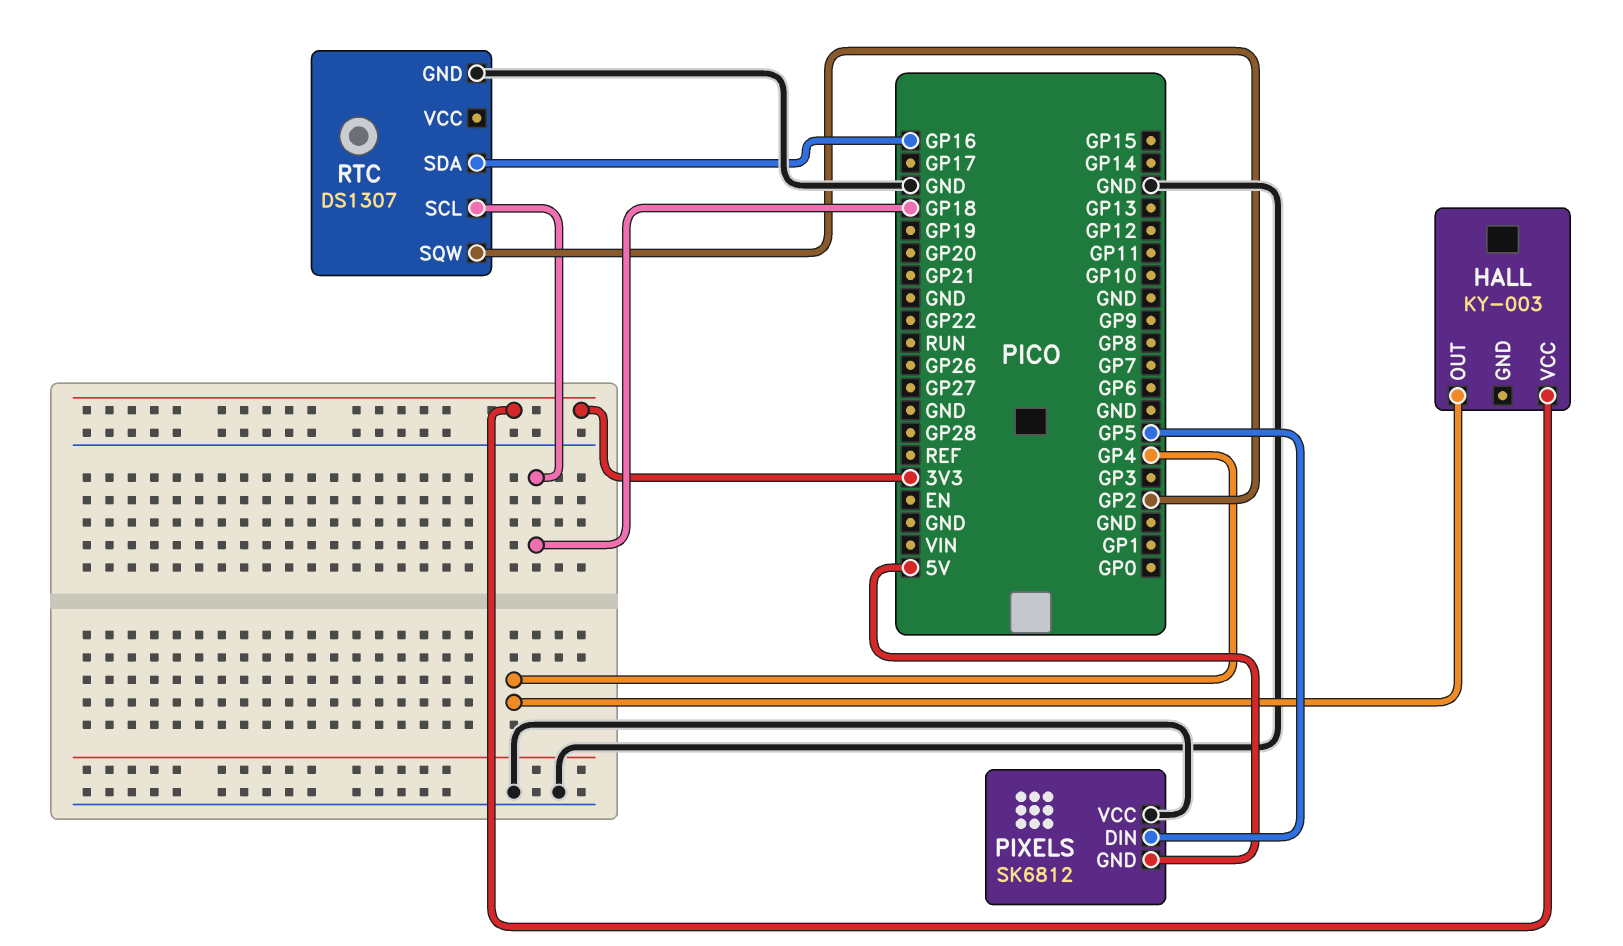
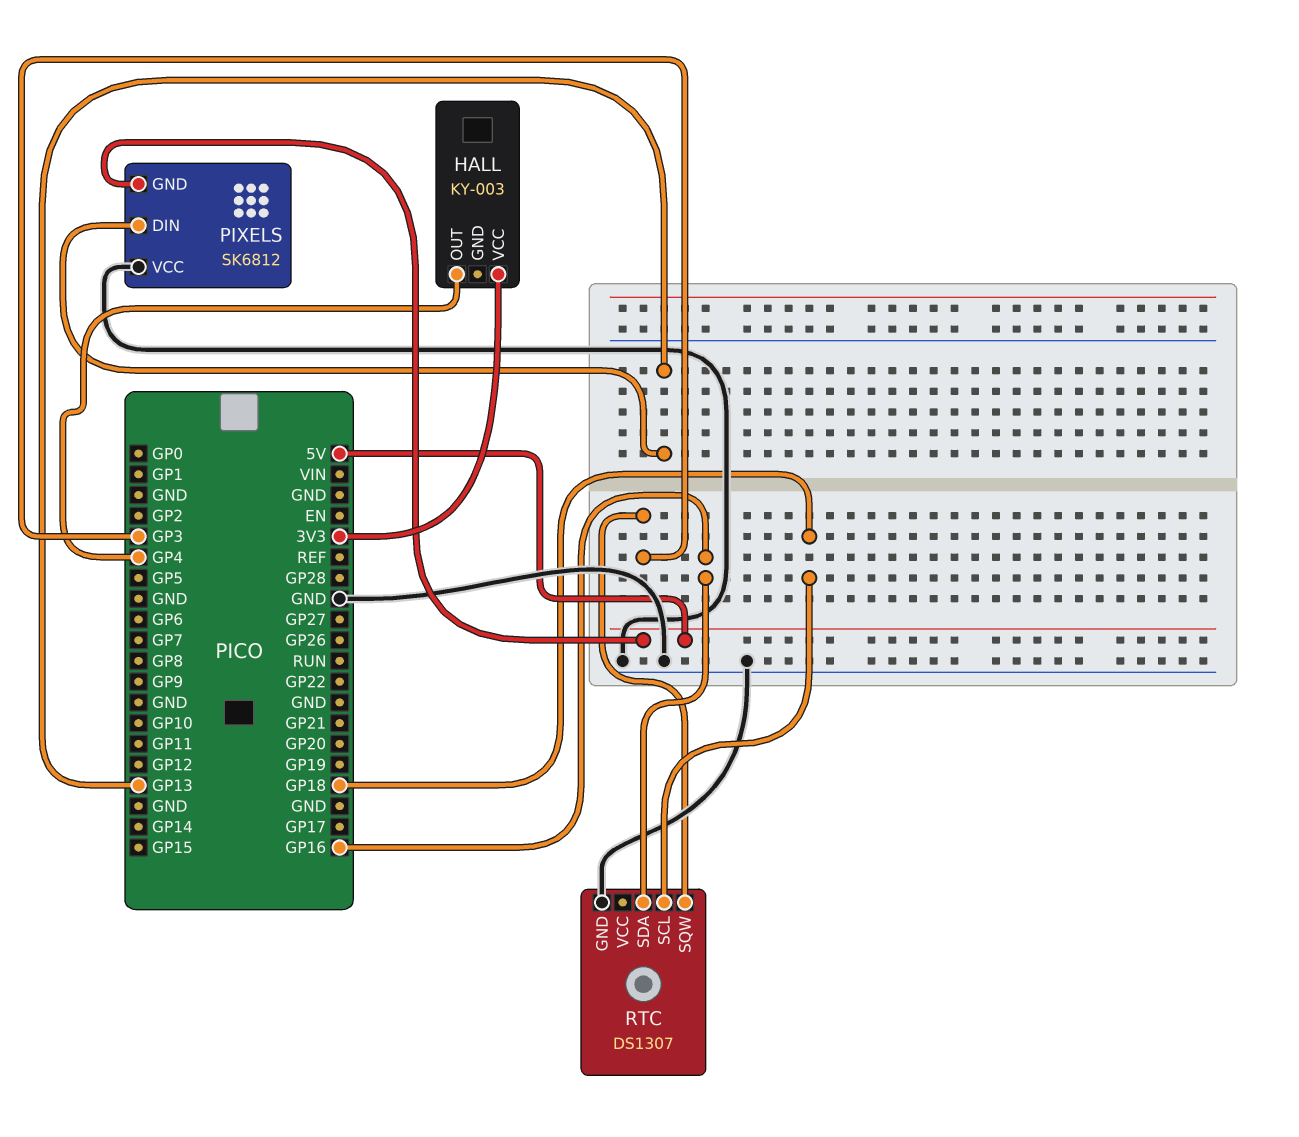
PIXELS pin DIN: GP5 -> GP13
RTC pin SQW: GP2 -> GP3

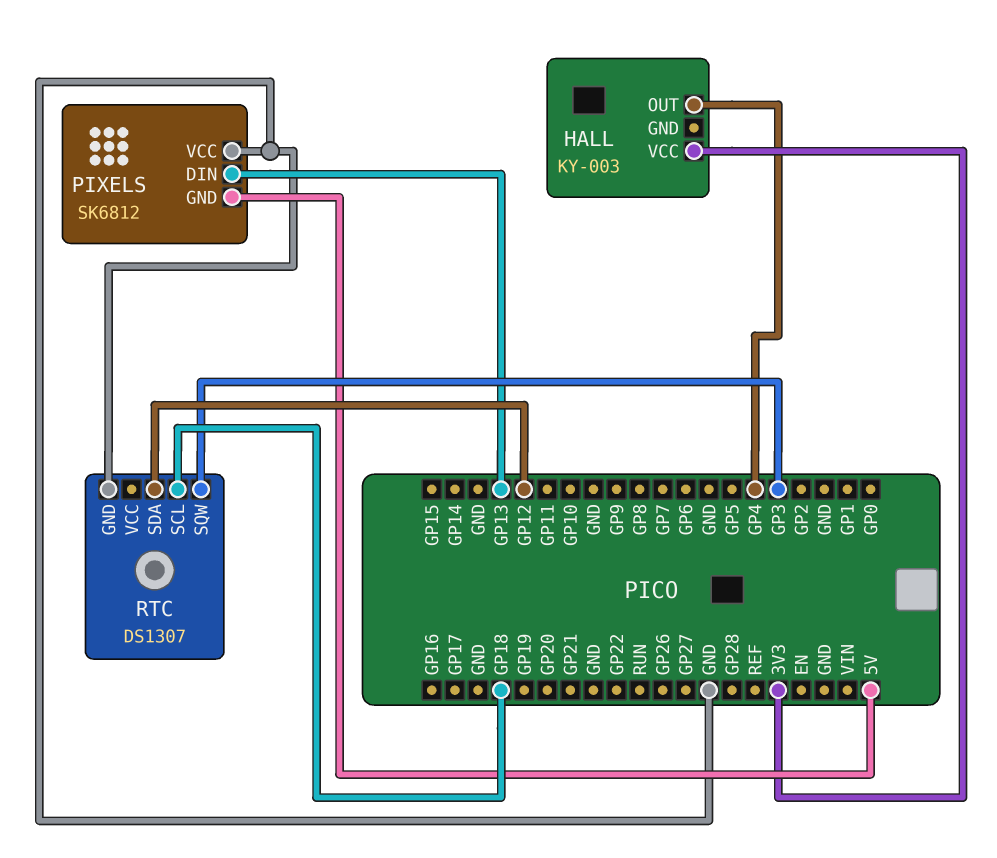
RTC pin SDA: GP16 -> GP12

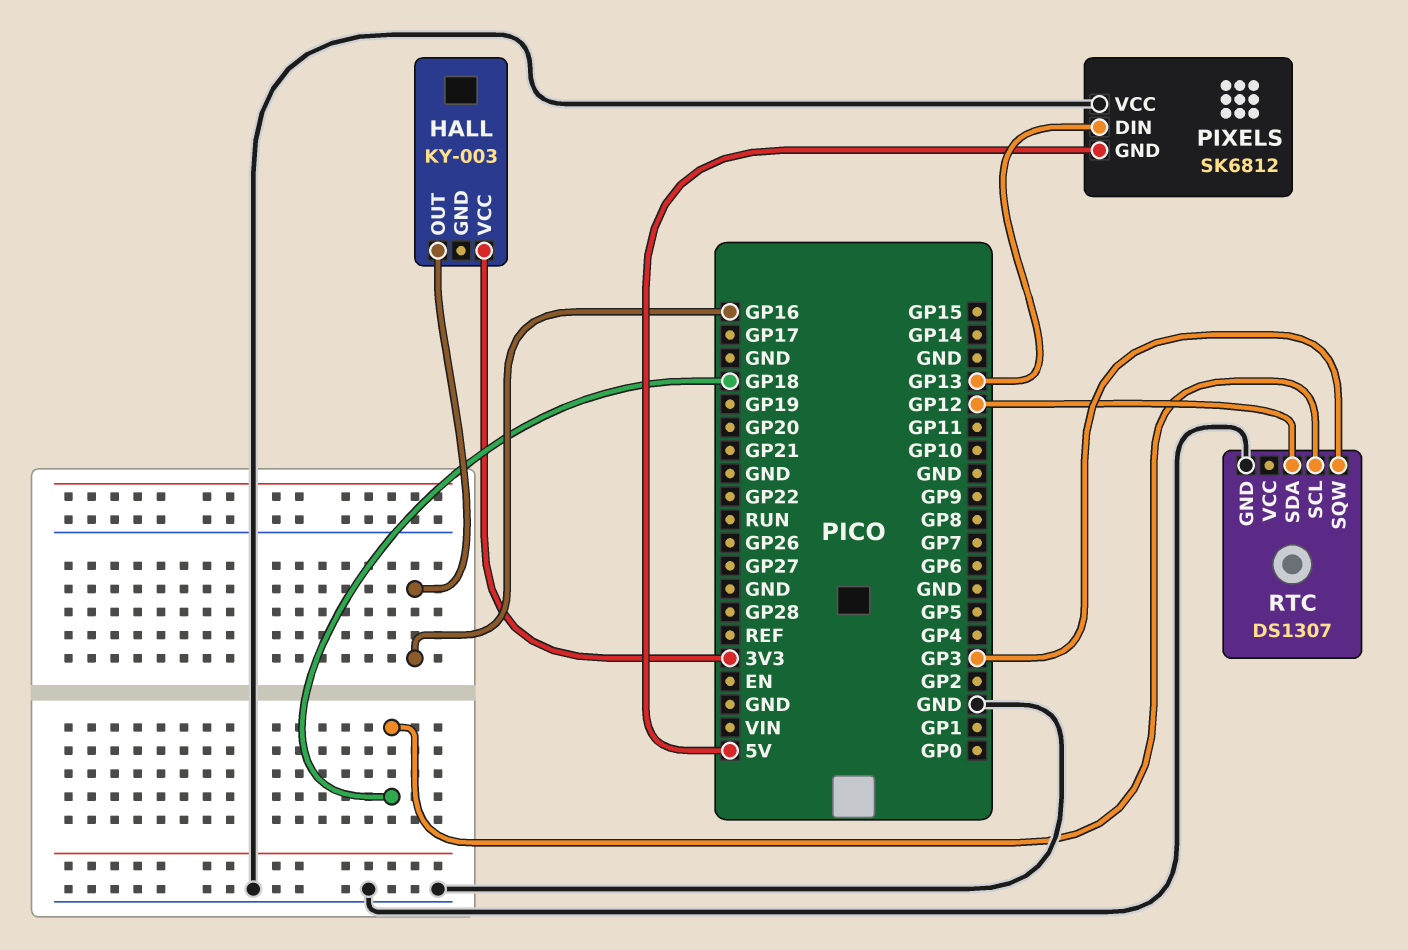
HALL pin OUT: GP4 -> GP16

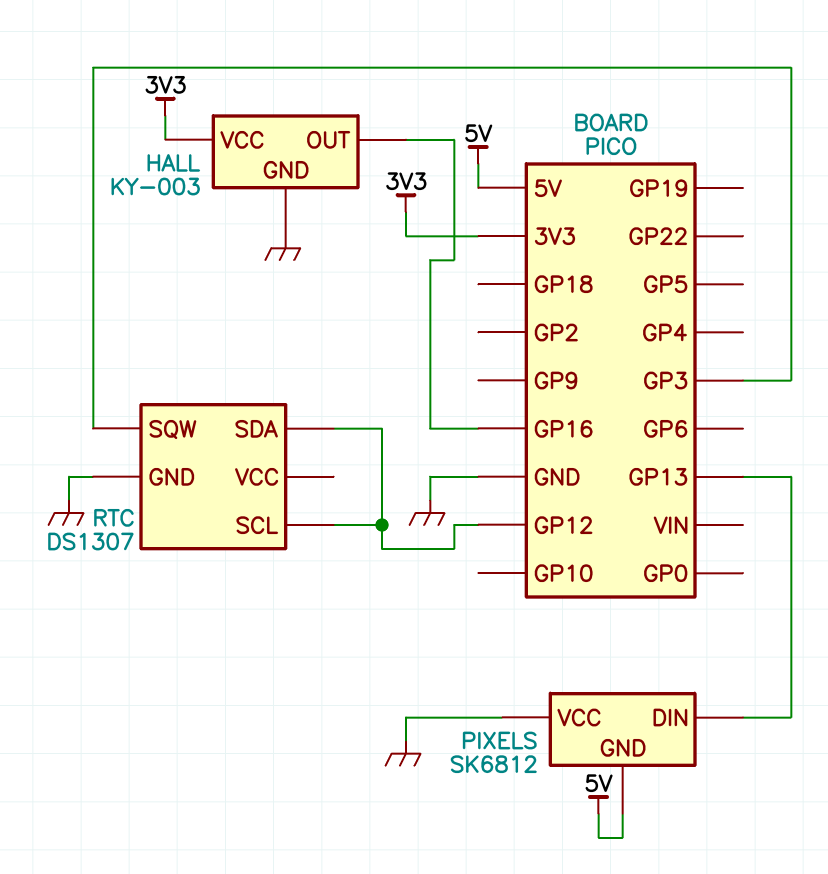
HALL pin GND: none -> GND
RTC pin SCL: GP18 -> GP12

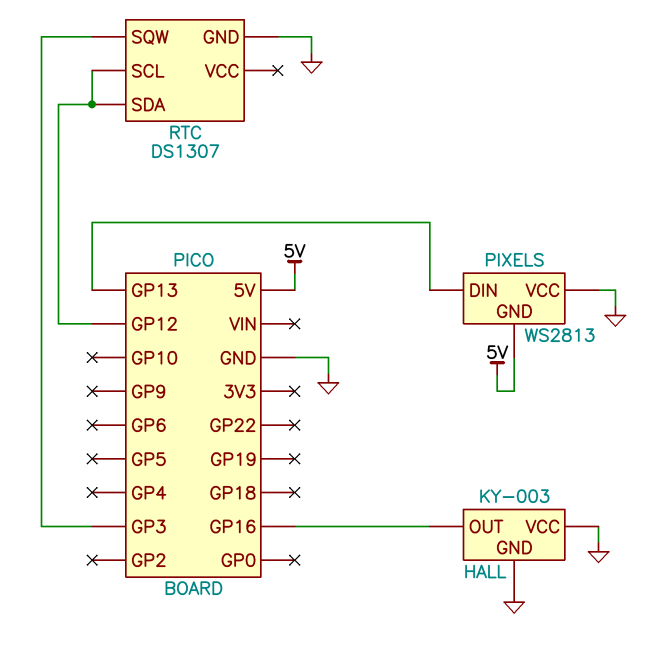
HALL pin VCC: 3V3 -> GND
PIXELS: SK6812 -> WS2813

